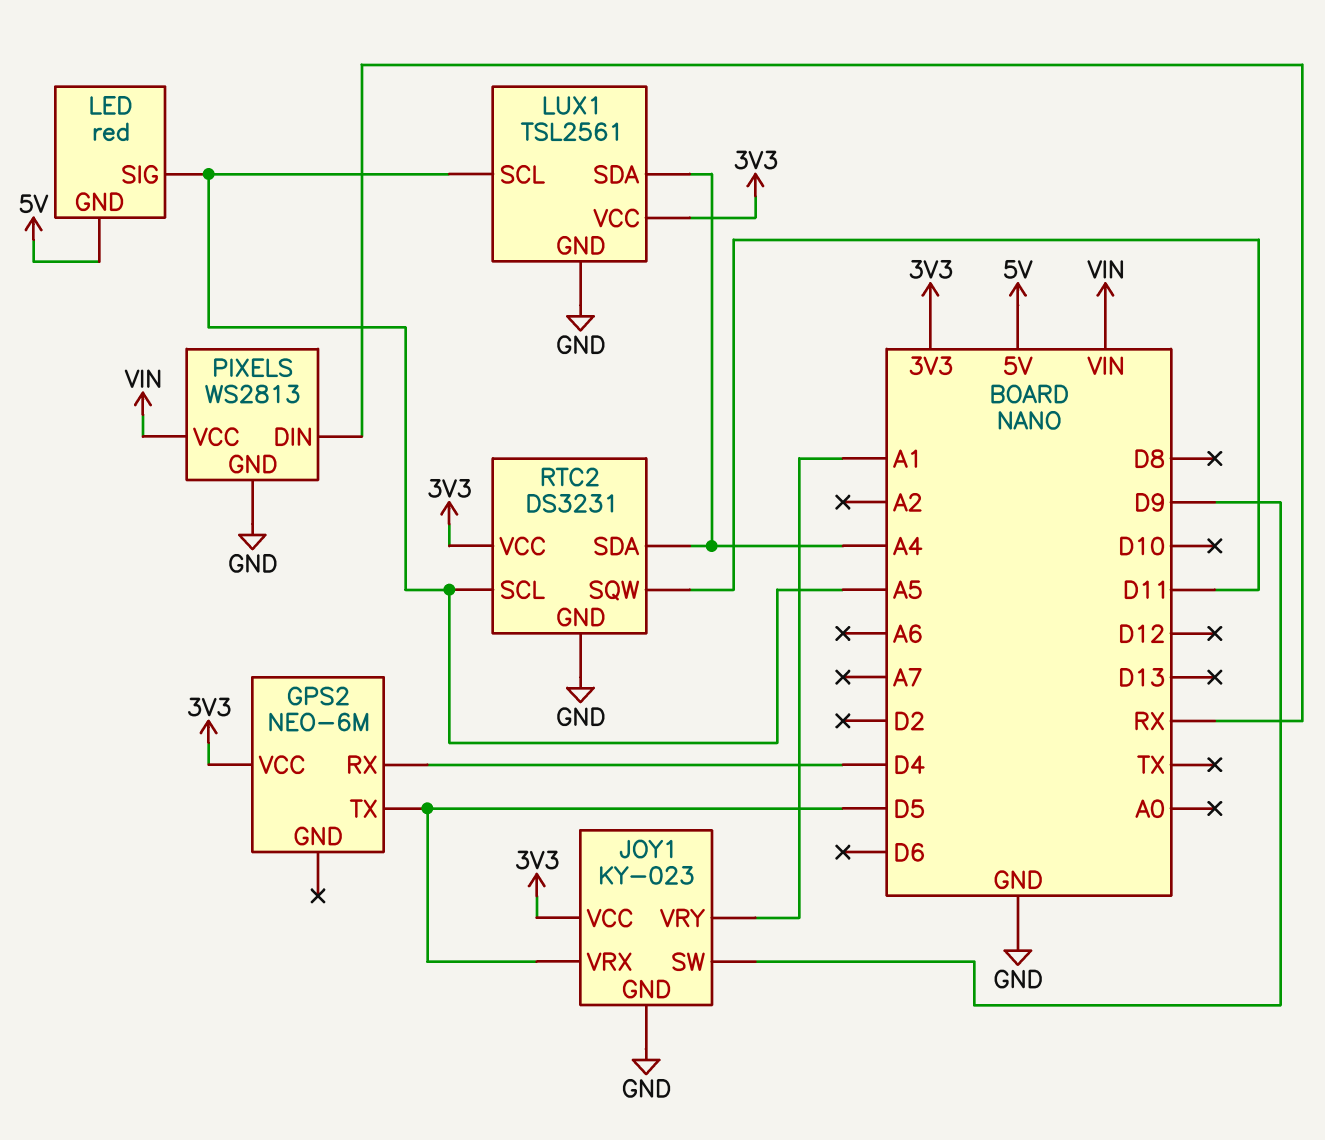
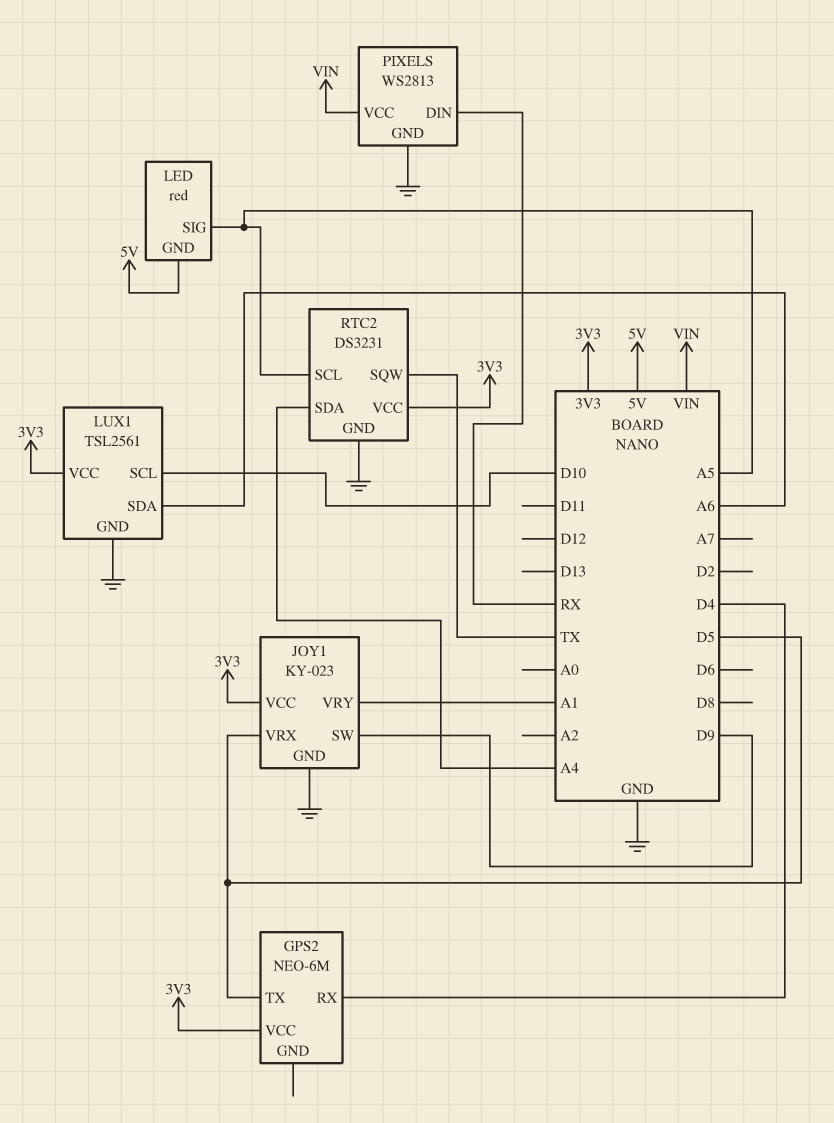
LUX1 pin SCL: A5 -> D10
LUX1 pin SDA: A4 -> A6
RTC2 pin SQW: D11 -> TX

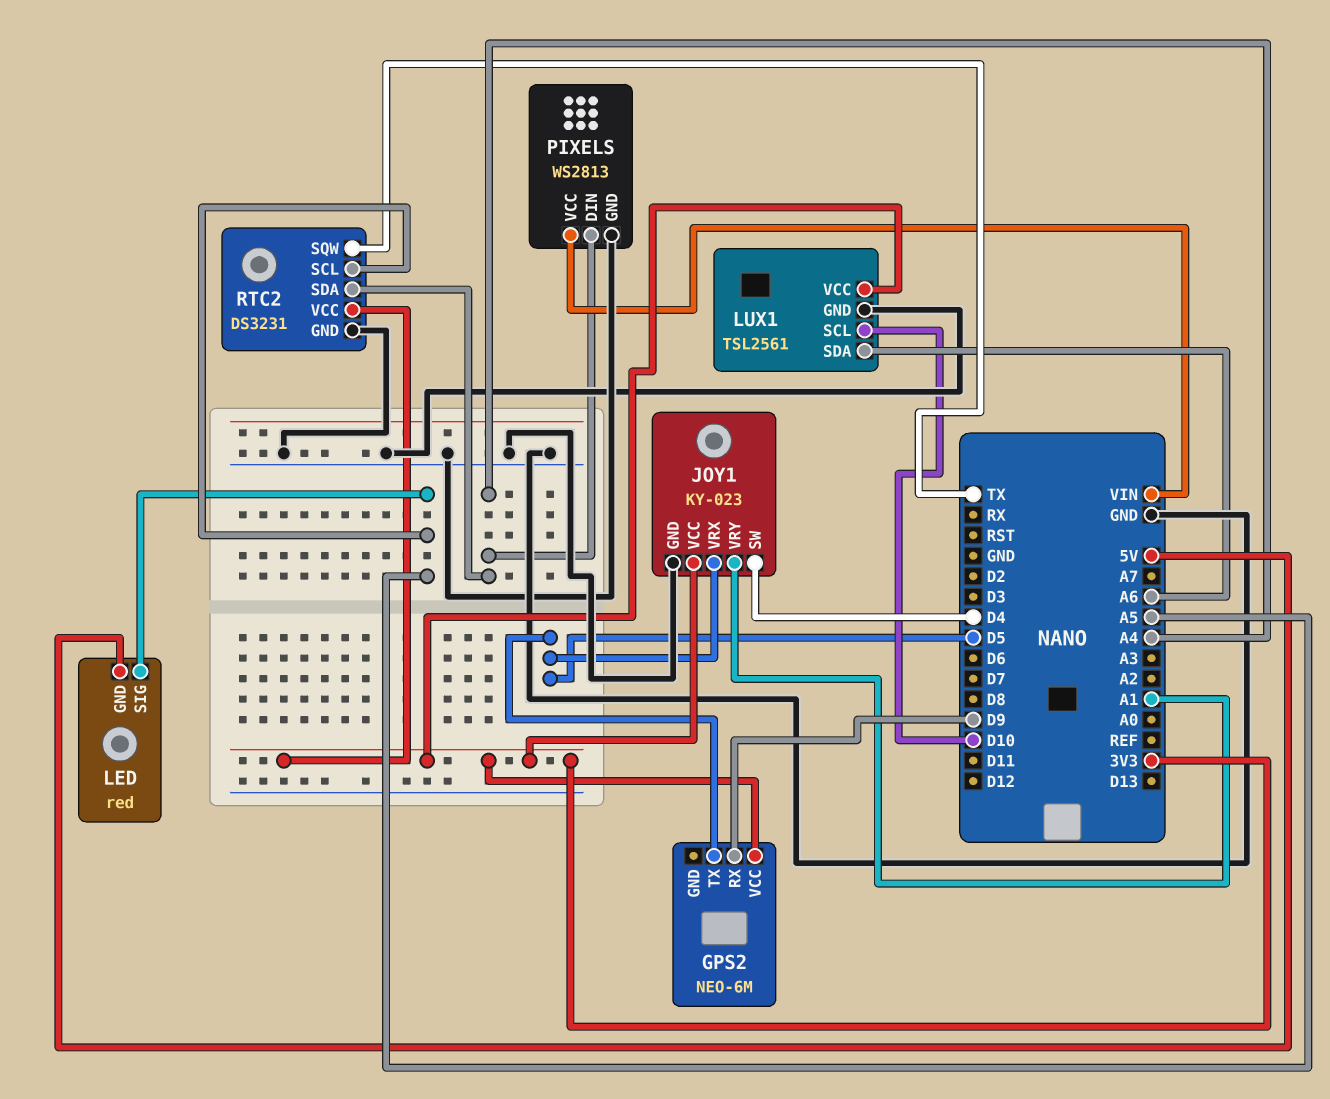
GPS2 pin RX: D4 -> D9
JOY1 pin SW: D9 -> D4
PIXELS pin DIN: RX -> A4

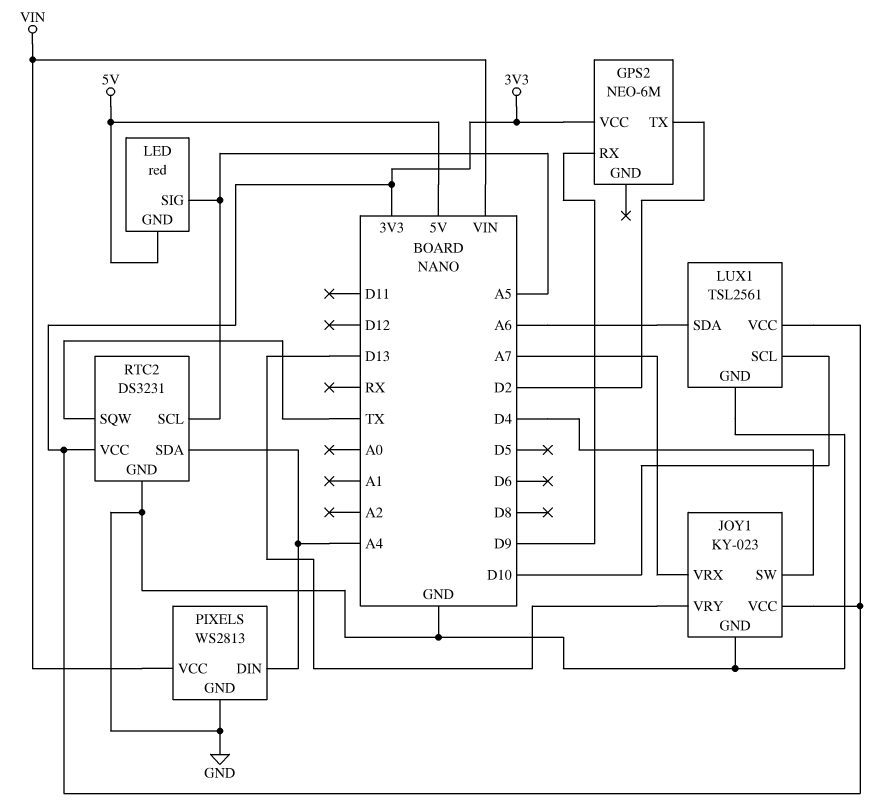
GPS2 pin TX: D5 -> D2
JOY1 pin VRX: D5 -> A7
JOY1 pin VRY: A1 -> D13

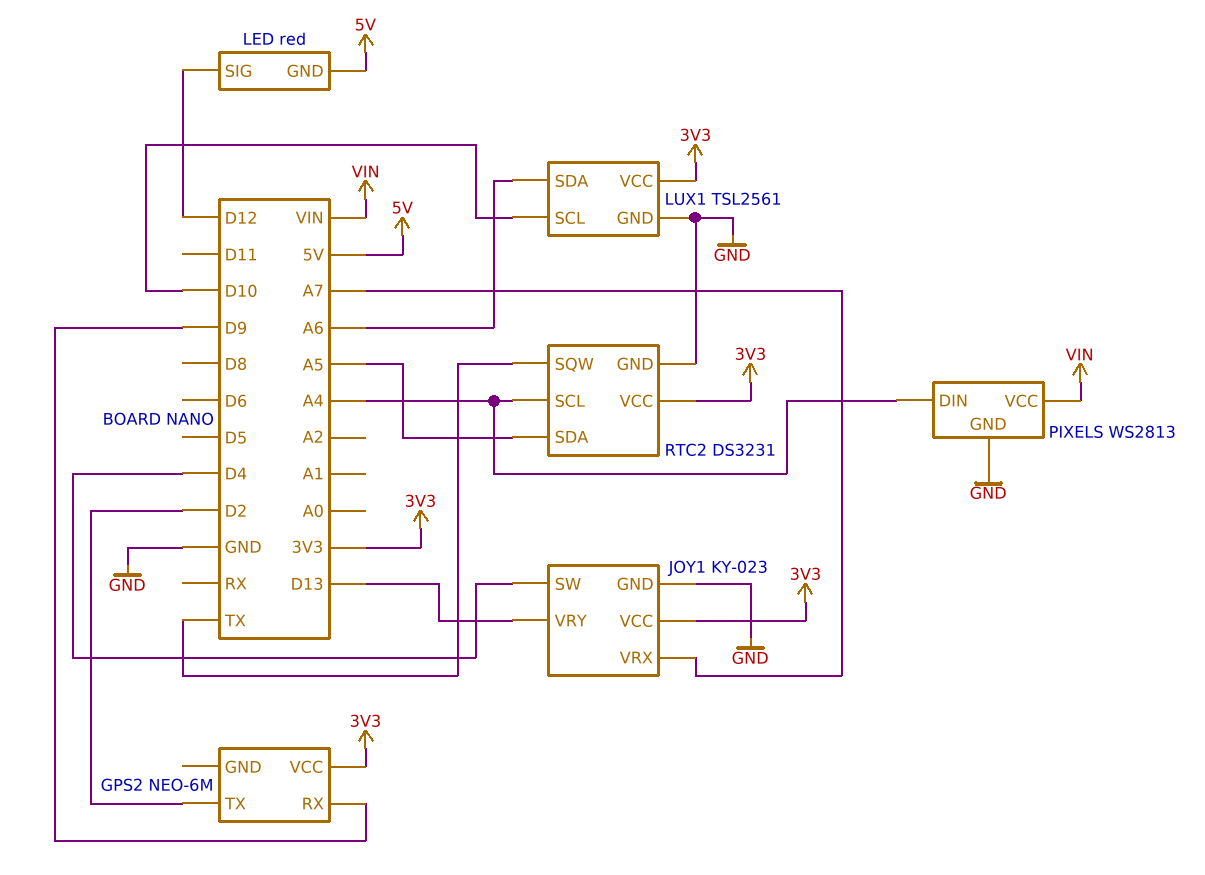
LED pin SIG: A5 -> D12
RTC2 pin SCL: A5 -> A4
RTC2 pin SDA: A4 -> A5

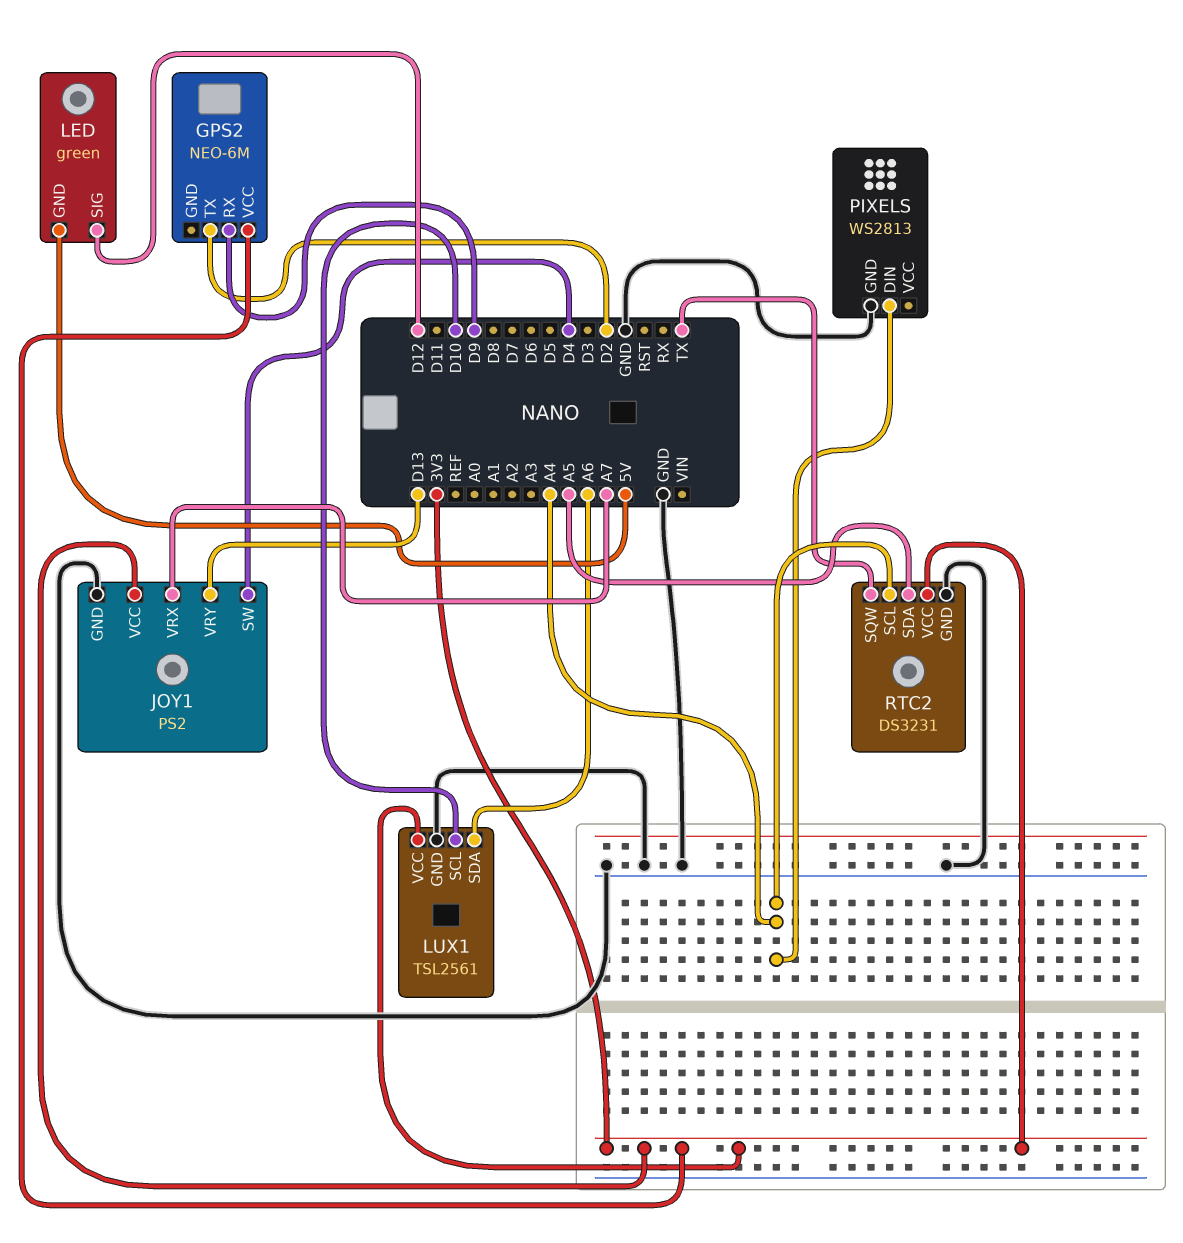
JOY1: KY-023 -> PS2
LED: red -> green
PIXELS pin VCC: VIN -> none

